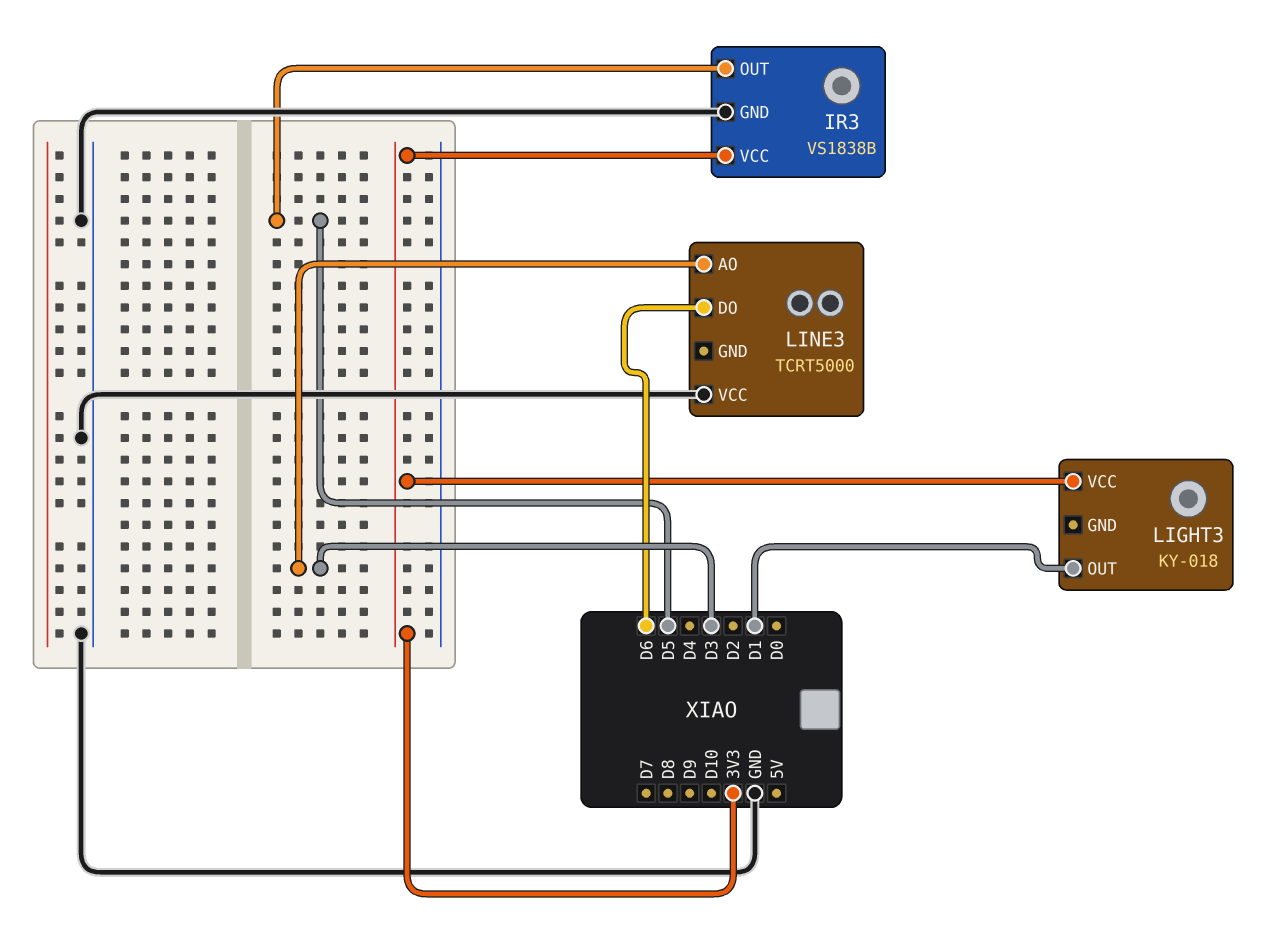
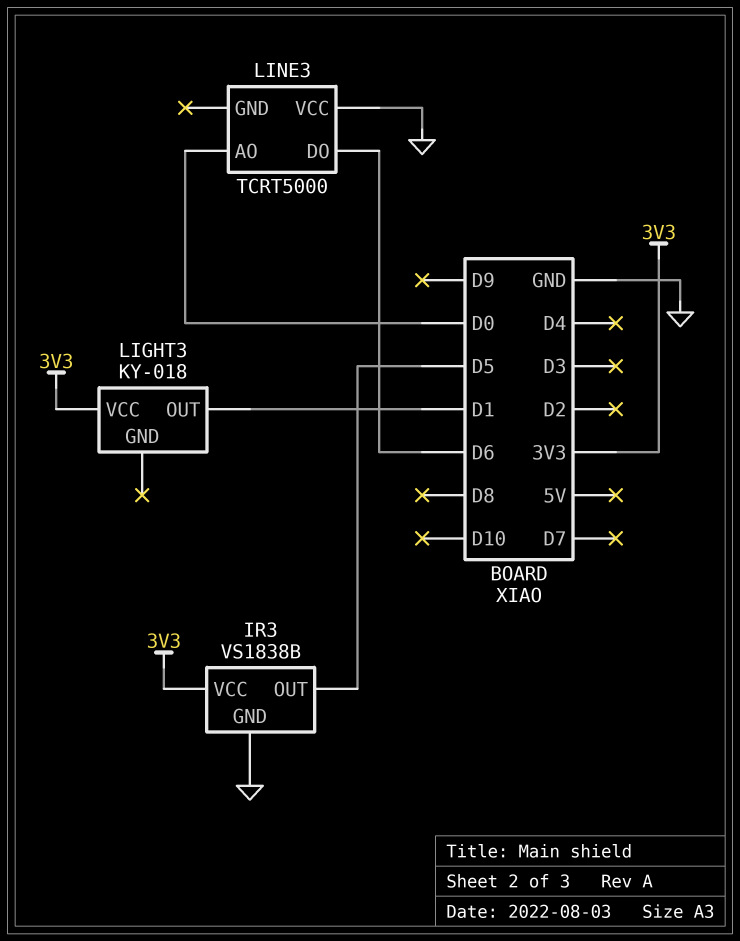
LINE3 pin AO: D3 -> D0

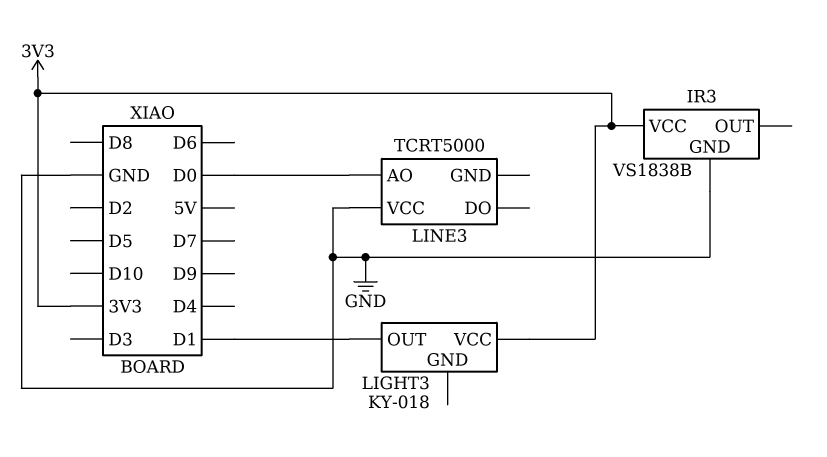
IR3 pin OUT: D5 -> none
LINE3 pin DO: D6 -> none

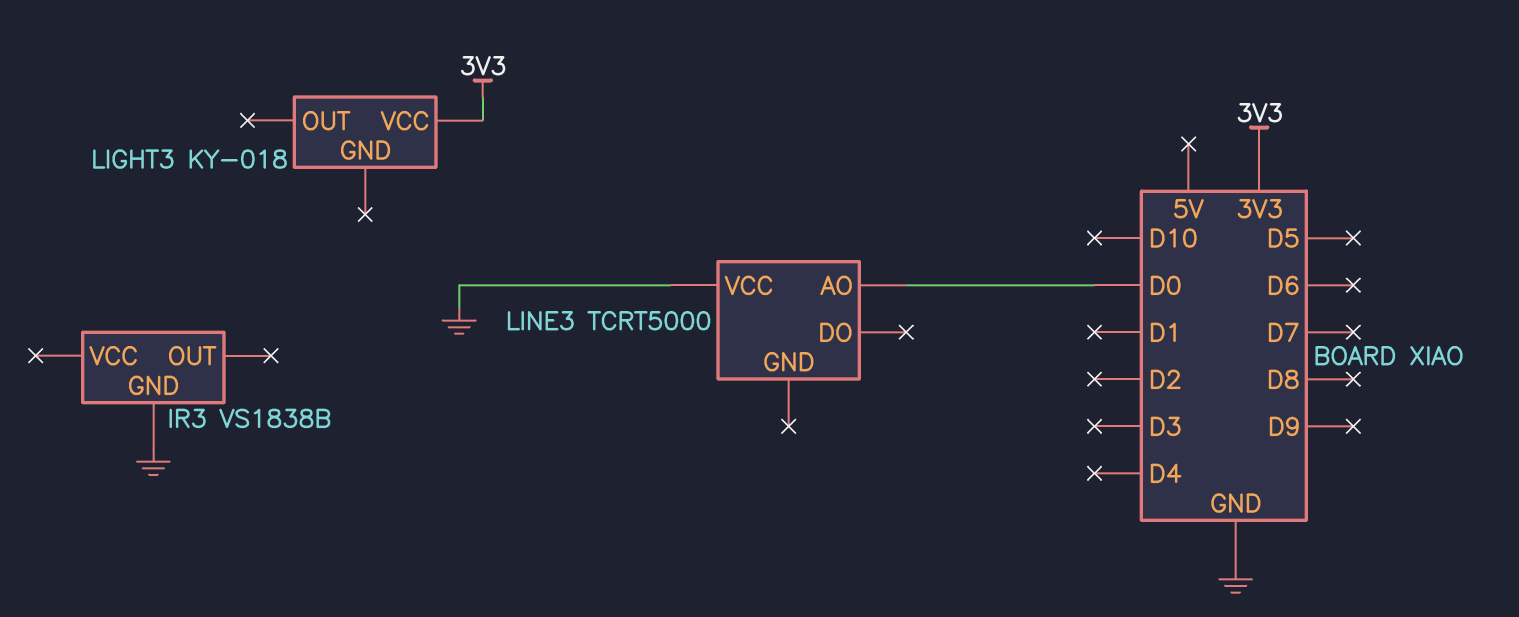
IR3 pin VCC: 3V3 -> none
LIGHT3 pin OUT: D1 -> none

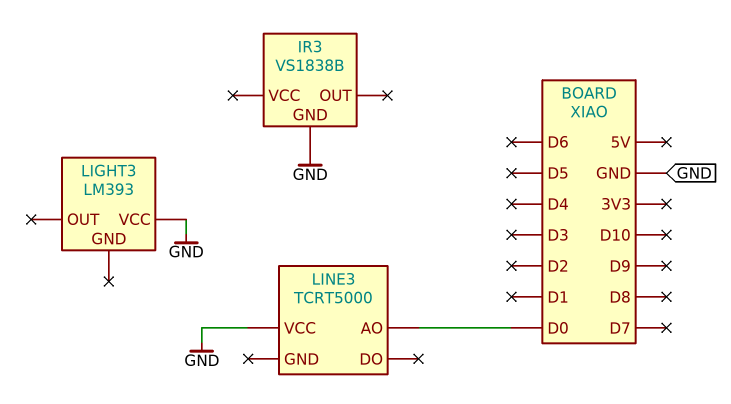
LIGHT3: KY-018 -> LM393
LIGHT3 pin VCC: 3V3 -> GND

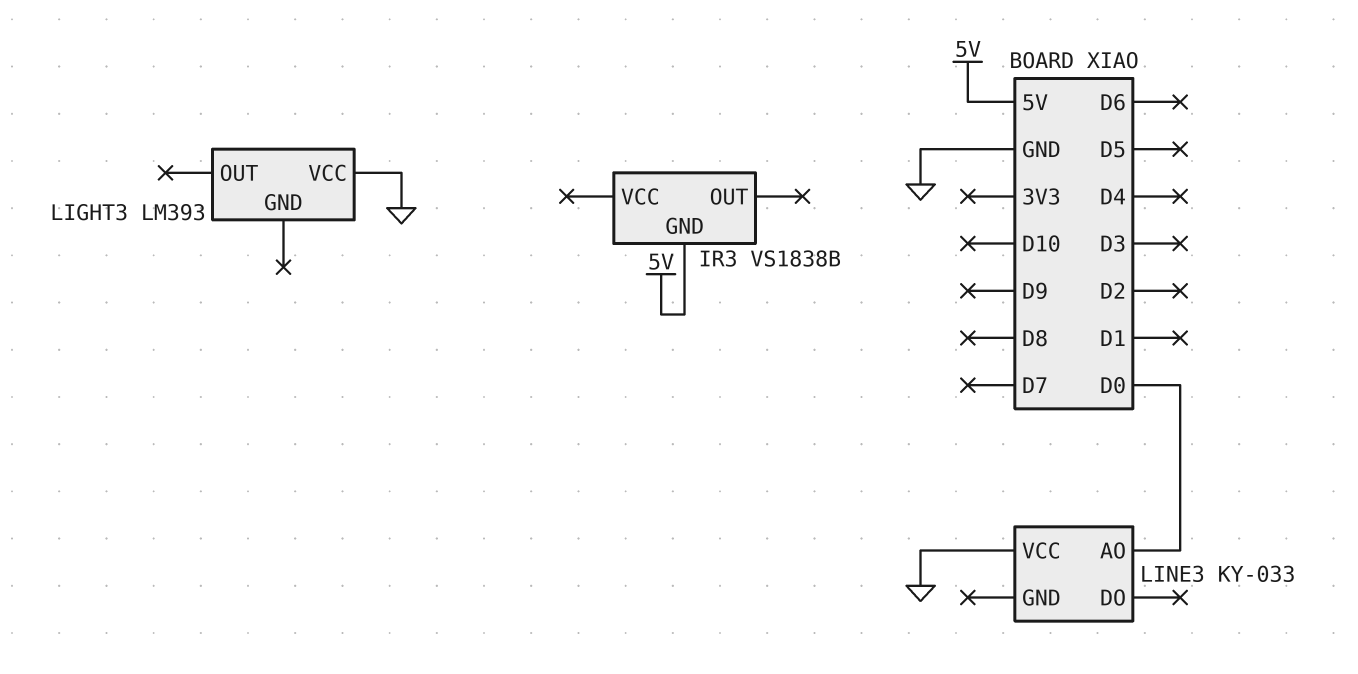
IR3 pin GND: GND -> 5V
LINE3: TCRT5000 -> KY-033

